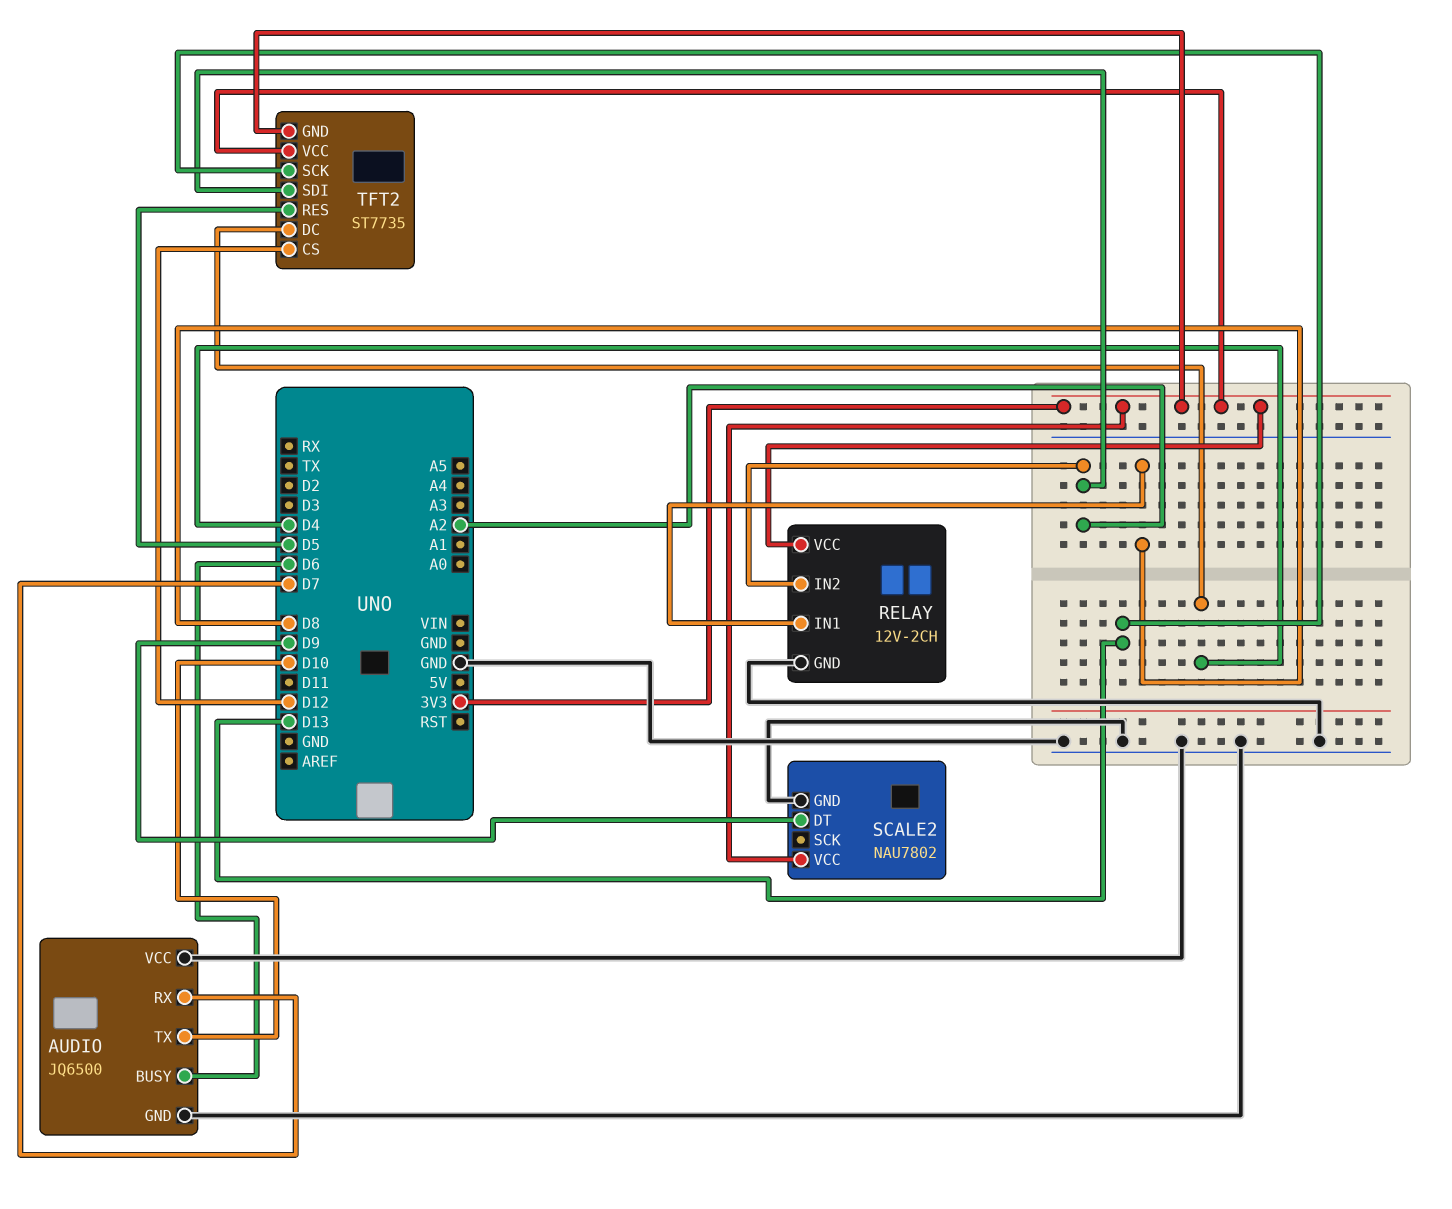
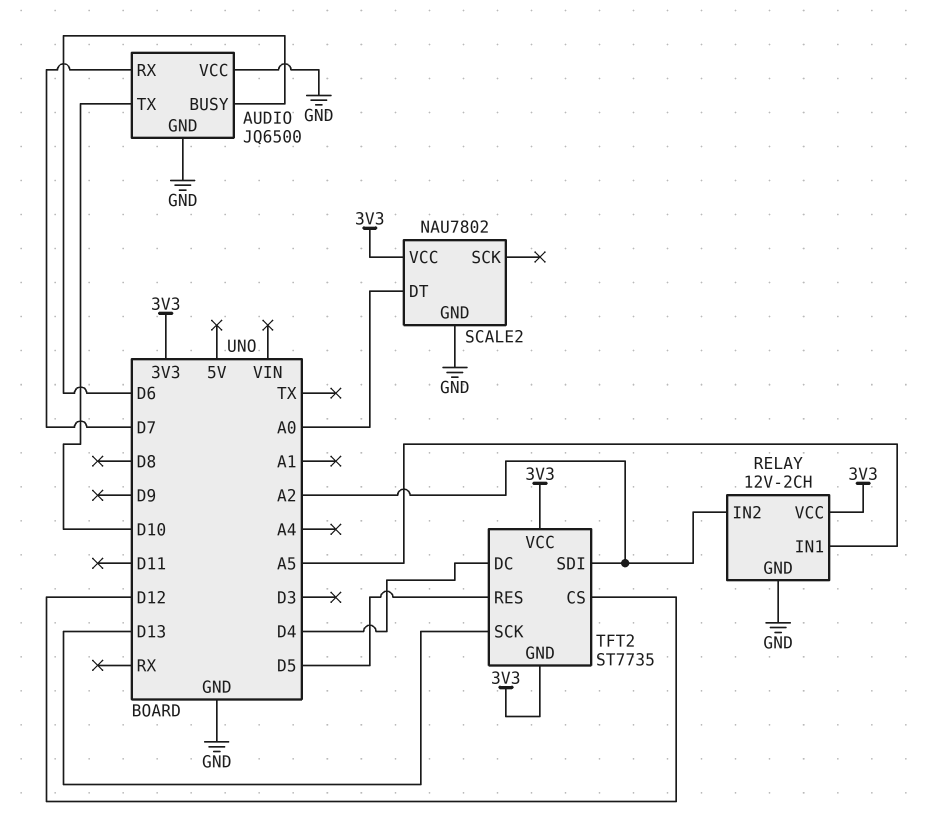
RELAY pin IN1: D8 -> A5
SCALE2 pin DT: D9 -> A0

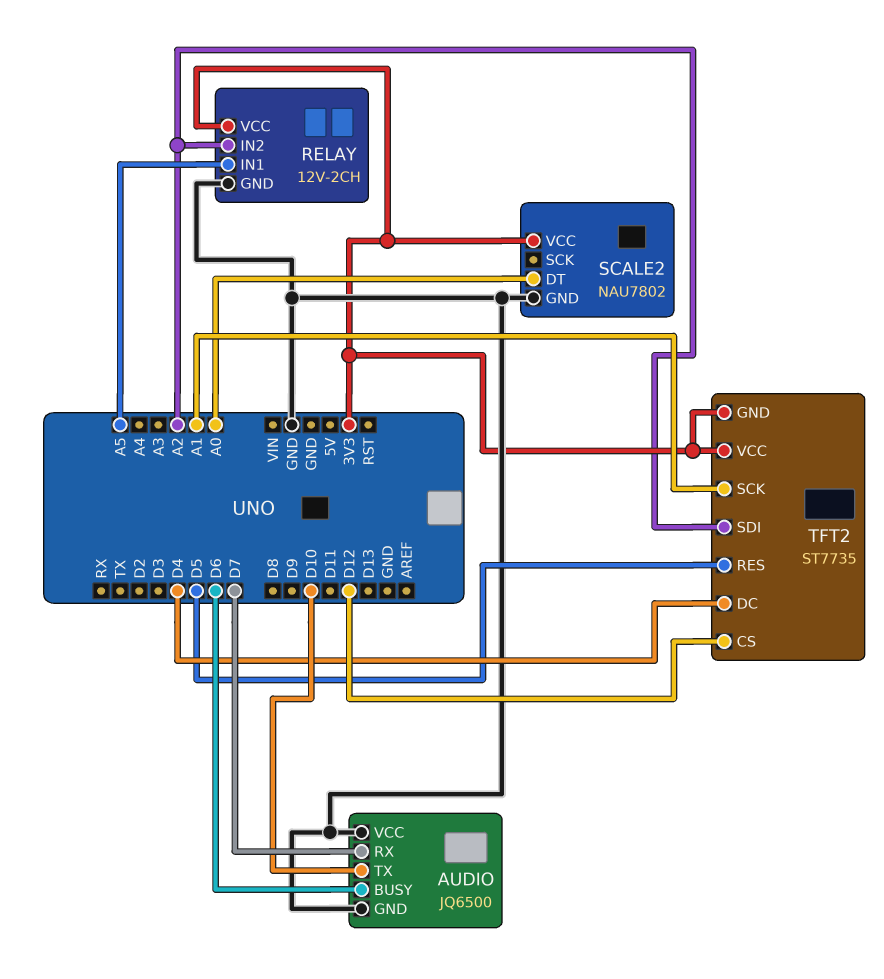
TFT2 pin SCK: D13 -> A1

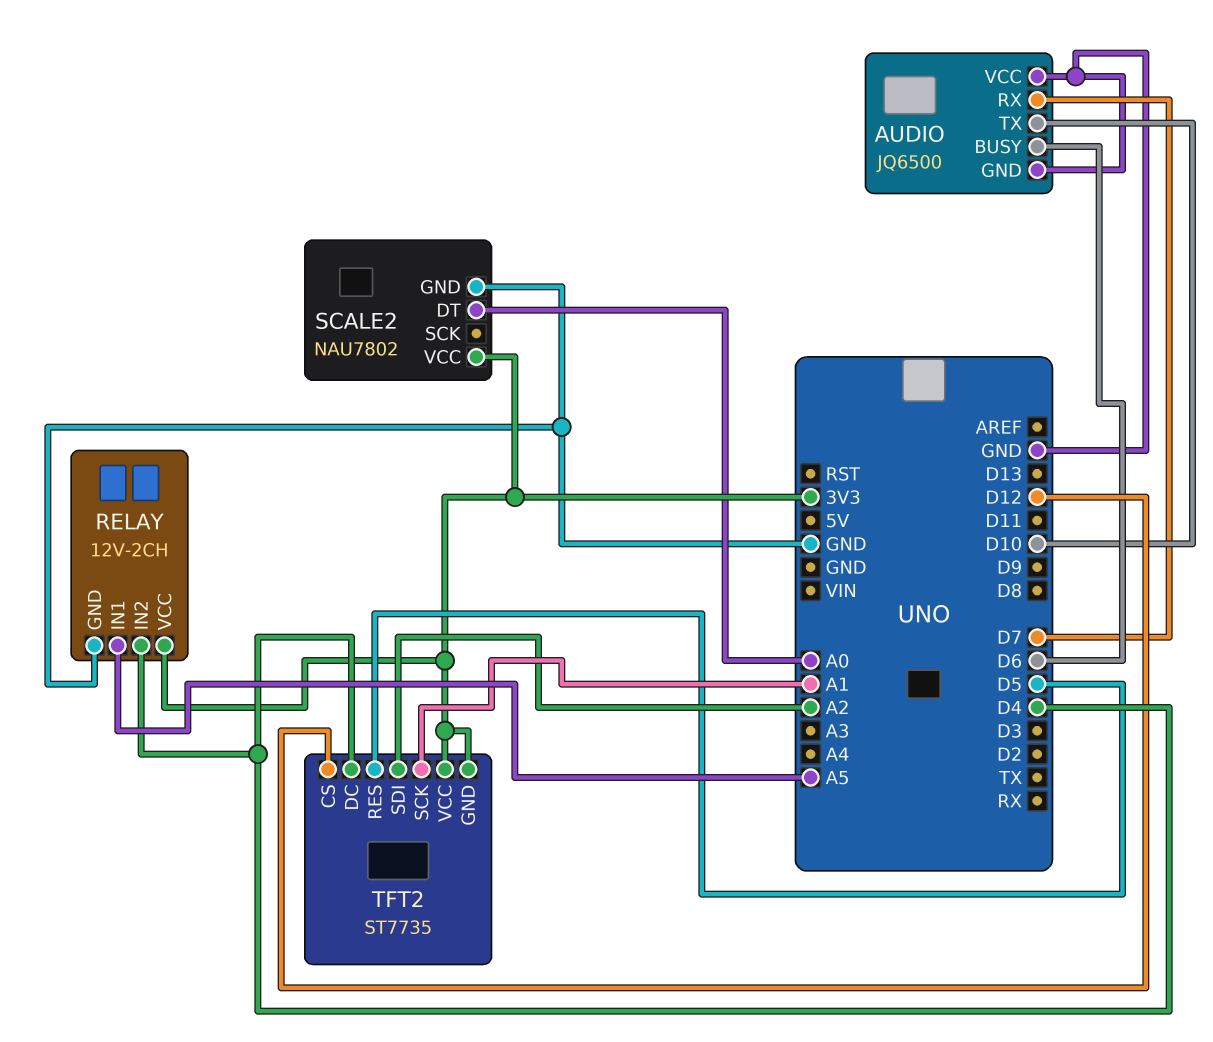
RELAY pin IN2: A2 -> D4

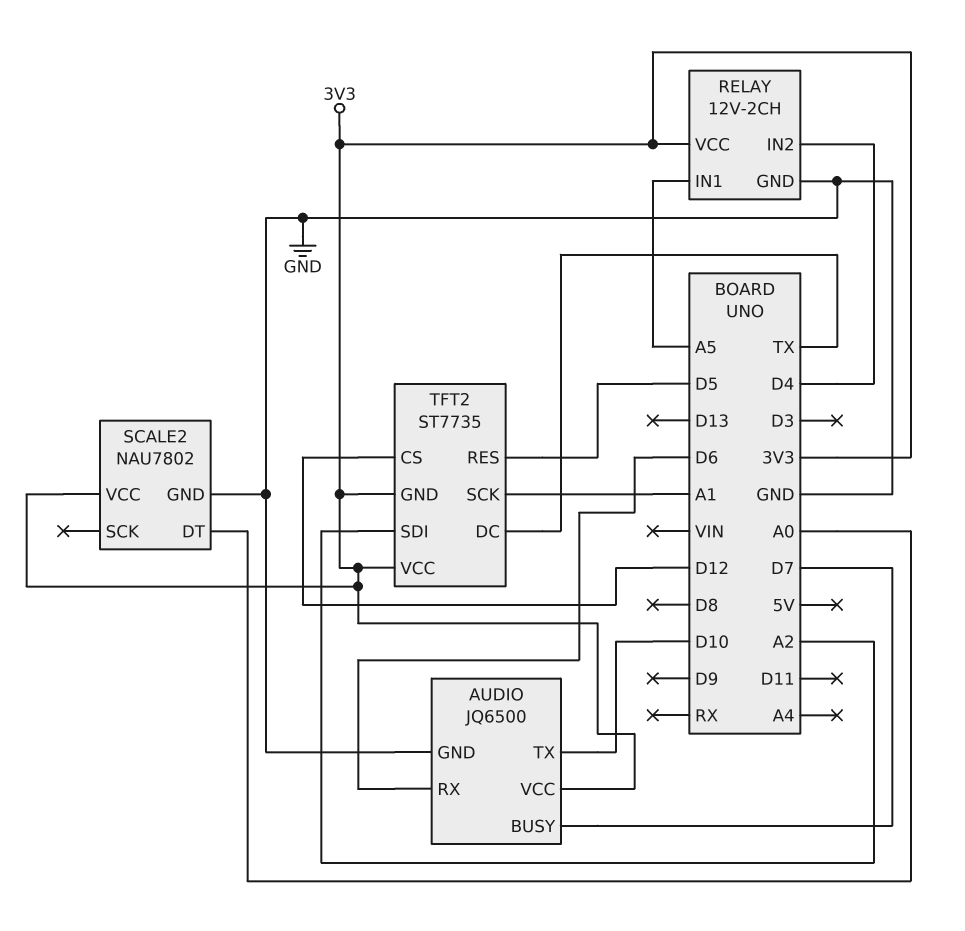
AUDIO pin BUSY: D6 -> D7
AUDIO pin RX: D7 -> D6
AUDIO pin VCC: GND -> 3V3
TFT2 pin DC: D4 -> TX

